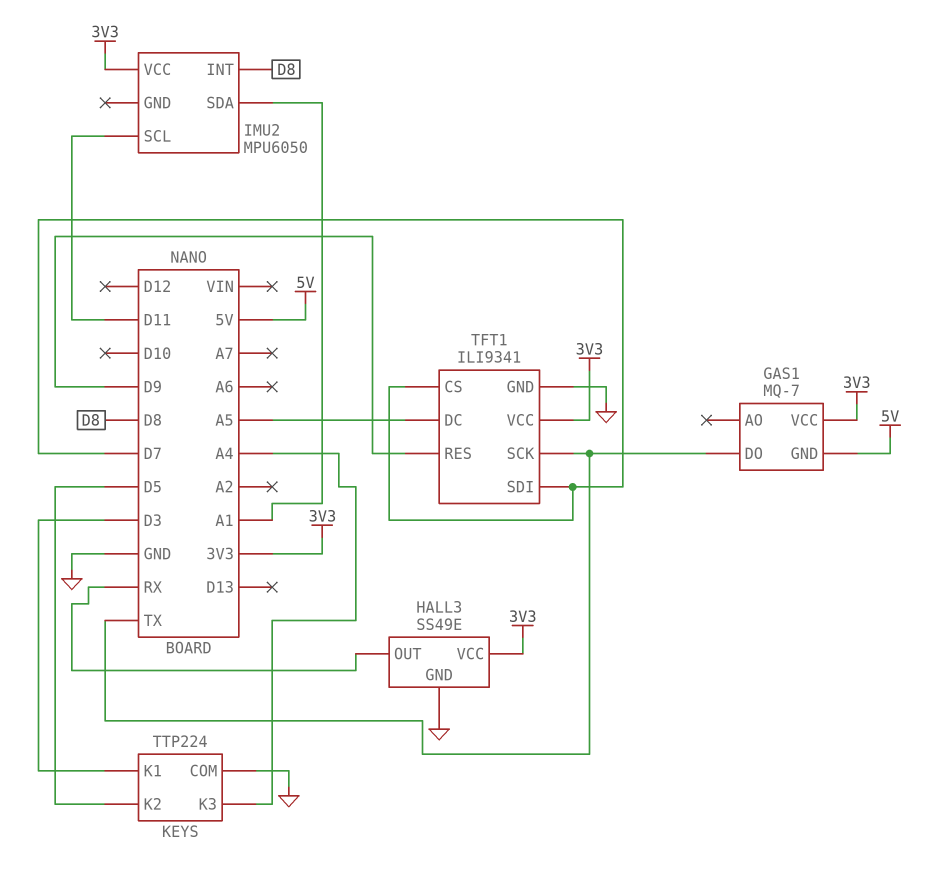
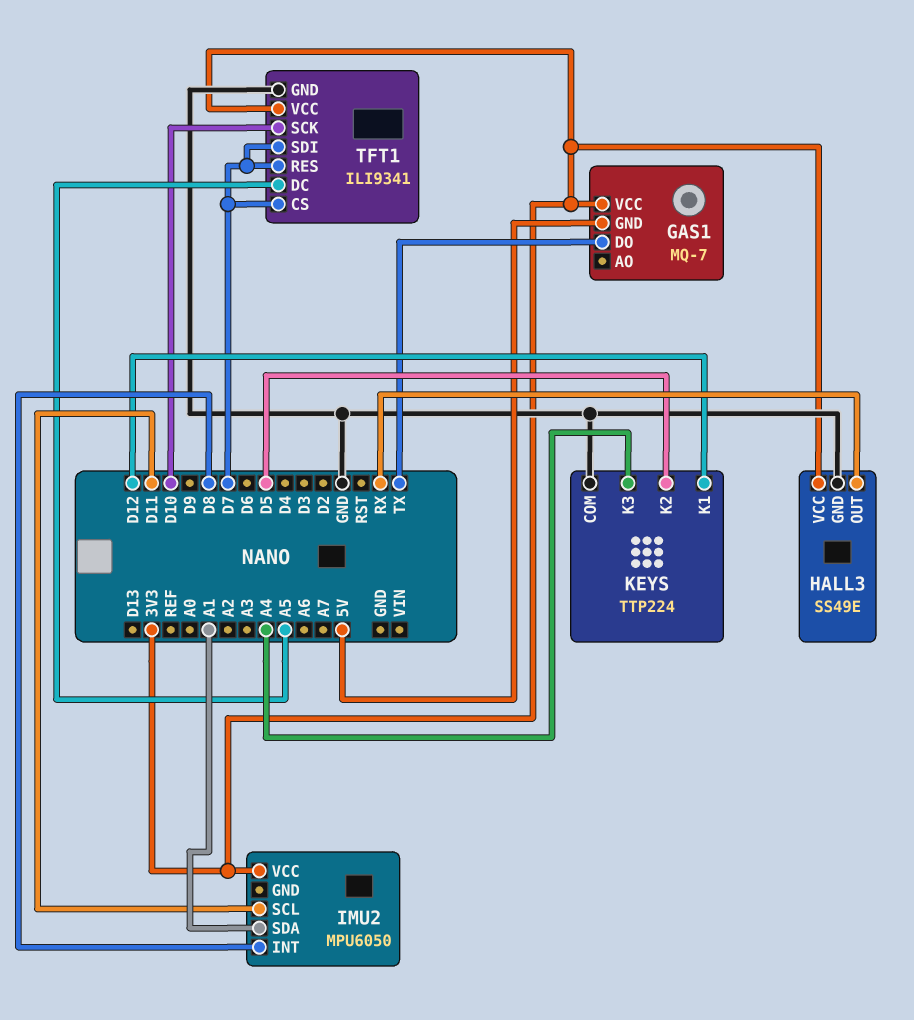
KEYS pin K1: D3 -> D12
TFT1 pin RES: D9 -> D7
TFT1 pin SCK: TX -> D10

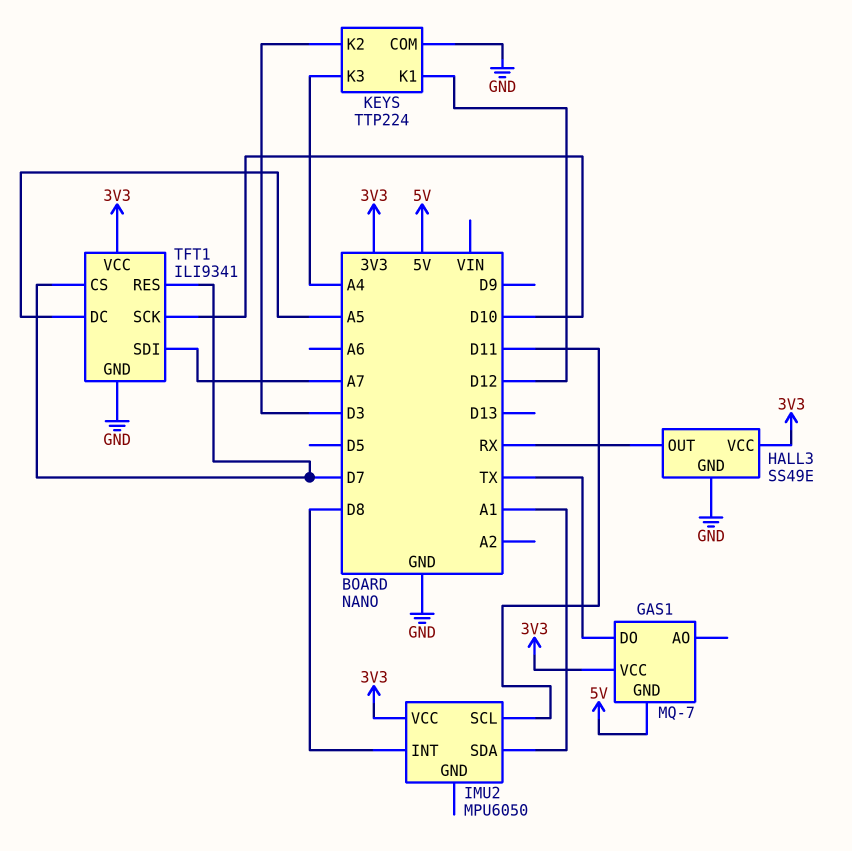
KEYS pin K2: D5 -> D3
TFT1 pin SDI: D7 -> A7

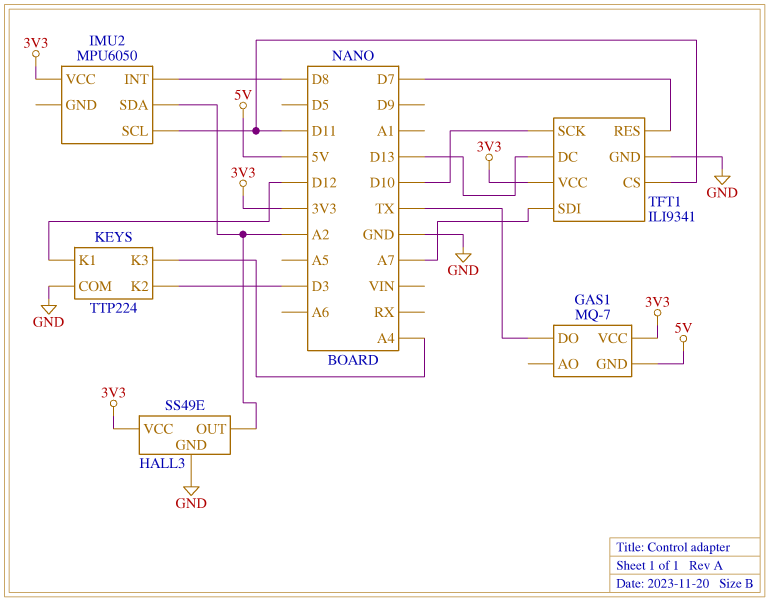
HALL3 pin OUT: RX -> A2
IMU2 pin SDA: A1 -> A2
TFT1 pin CS: D7 -> D11
TFT1 pin DC: A5 -> D13

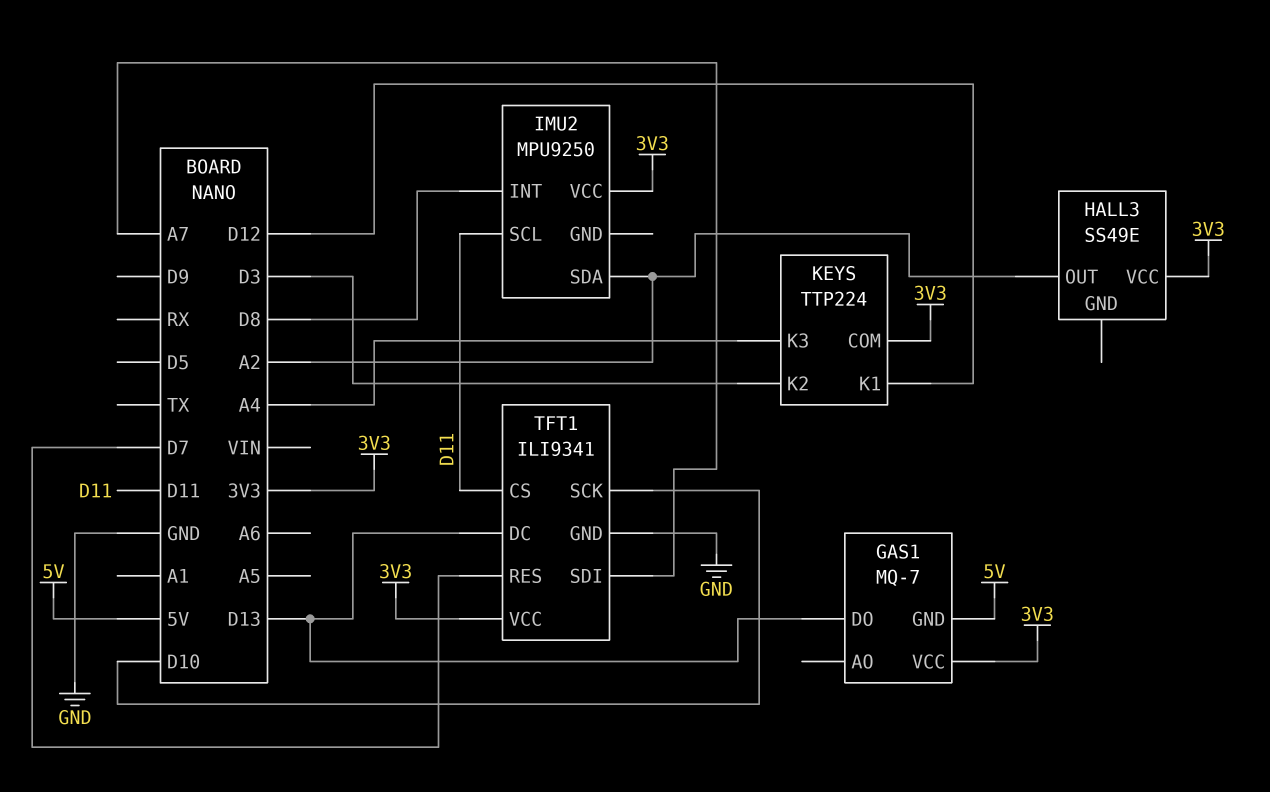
GAS1 pin DO: TX -> D13
HALL3 pin GND: GND -> none
IMU2: MPU6050 -> MPU9250
KEYS pin COM: GND -> 3V3

